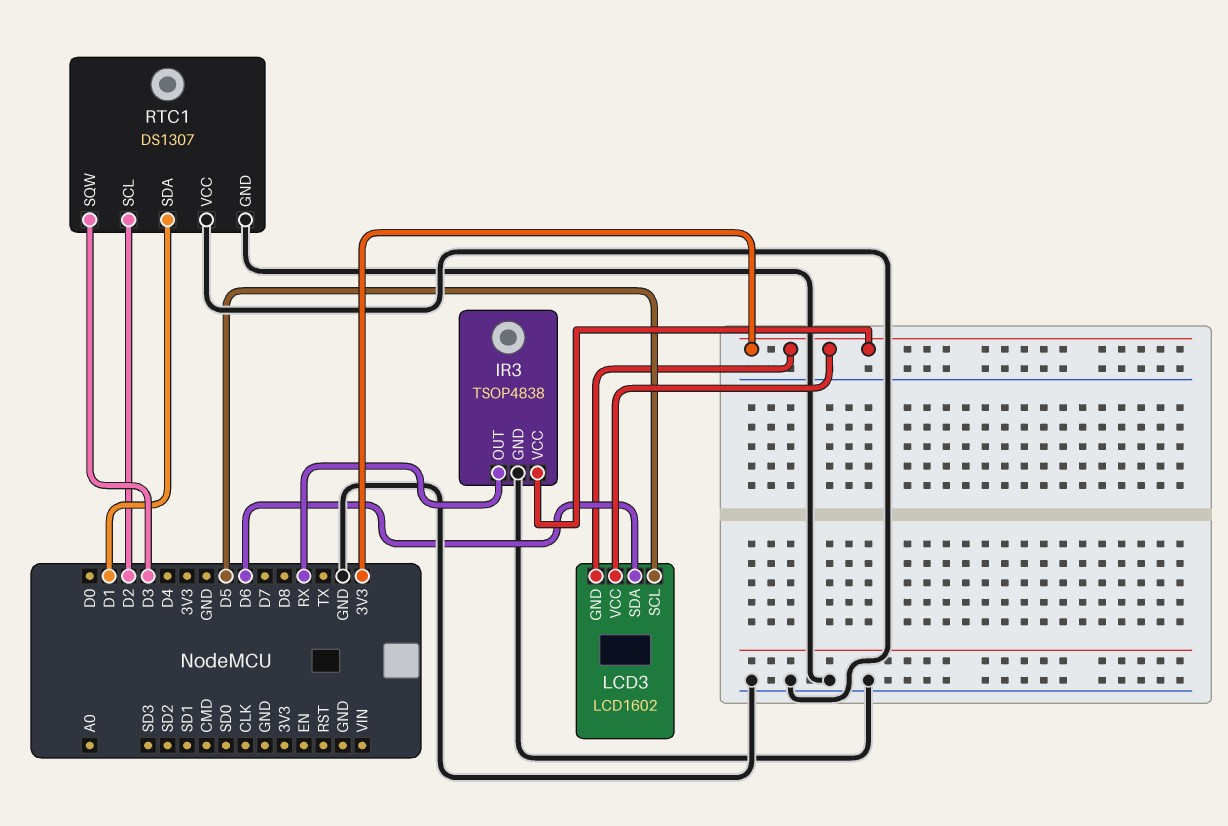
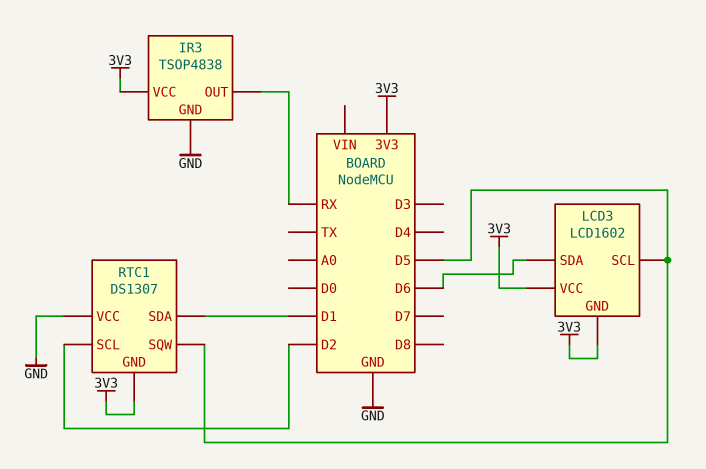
RTC1 pin GND: GND -> 3V3
RTC1 pin SQW: D3 -> D5

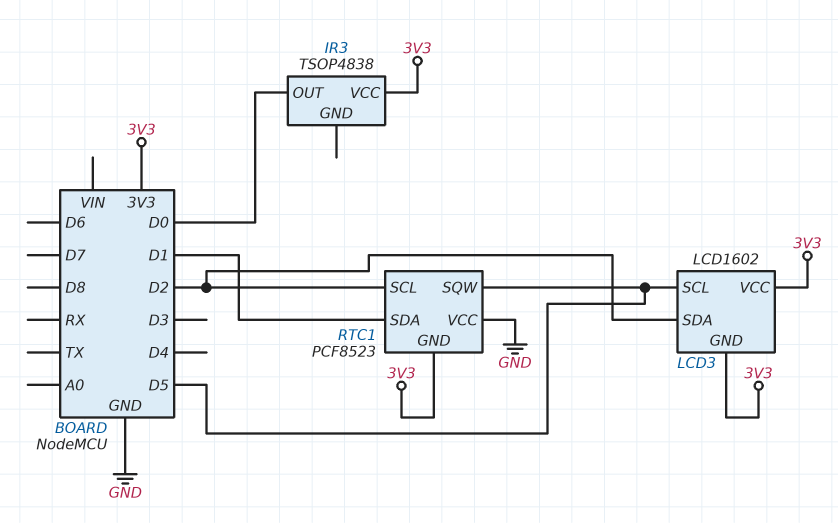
IR3 pin GND: GND -> none
IR3 pin OUT: RX -> D0
LCD3 pin SDA: D6 -> D2
RTC1: DS1307 -> PCF8523

